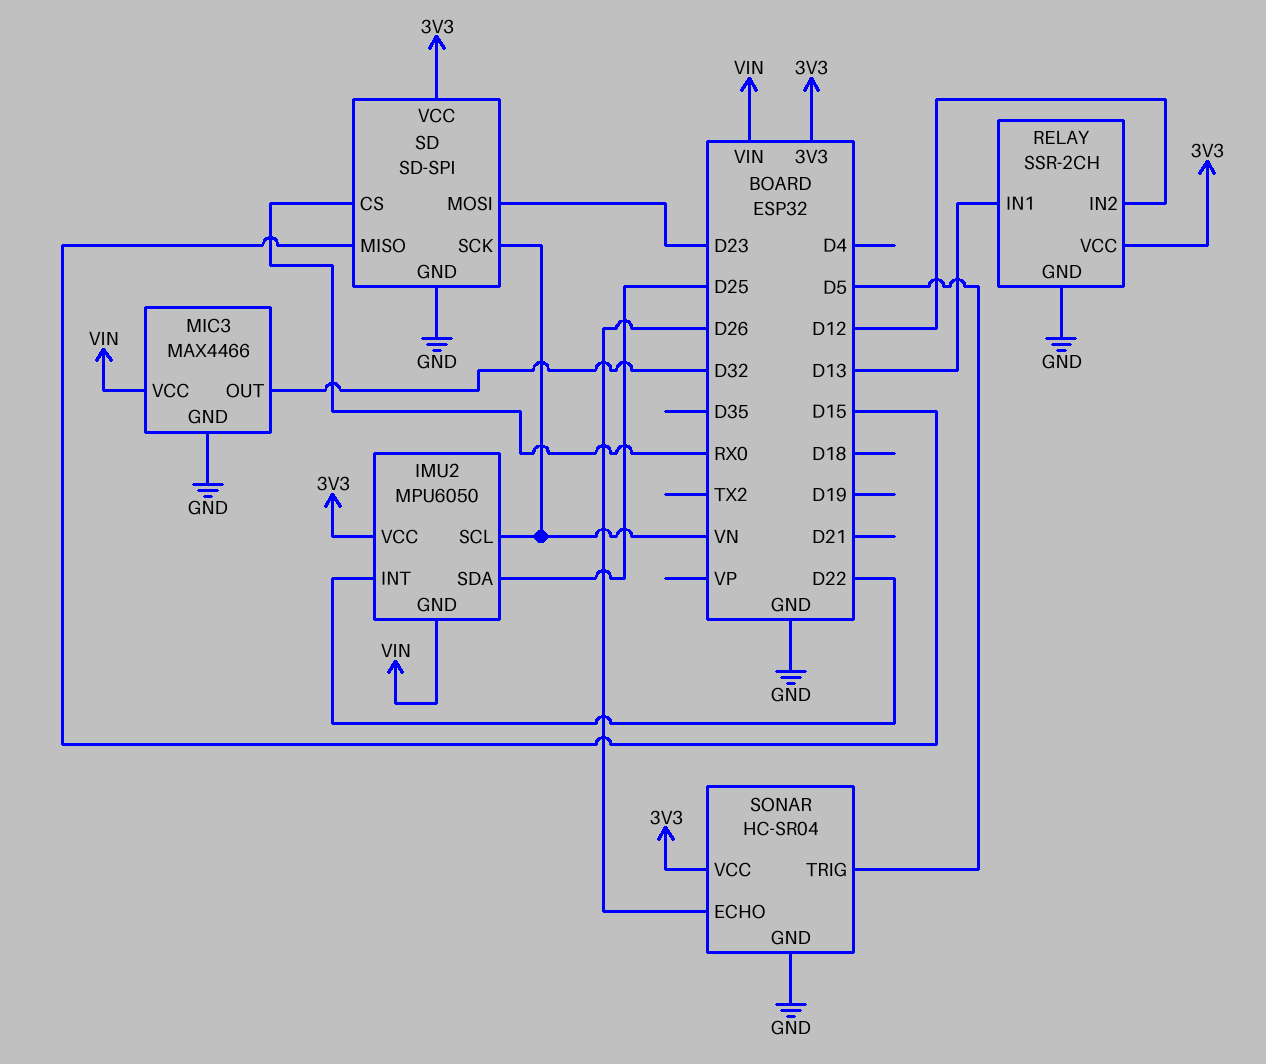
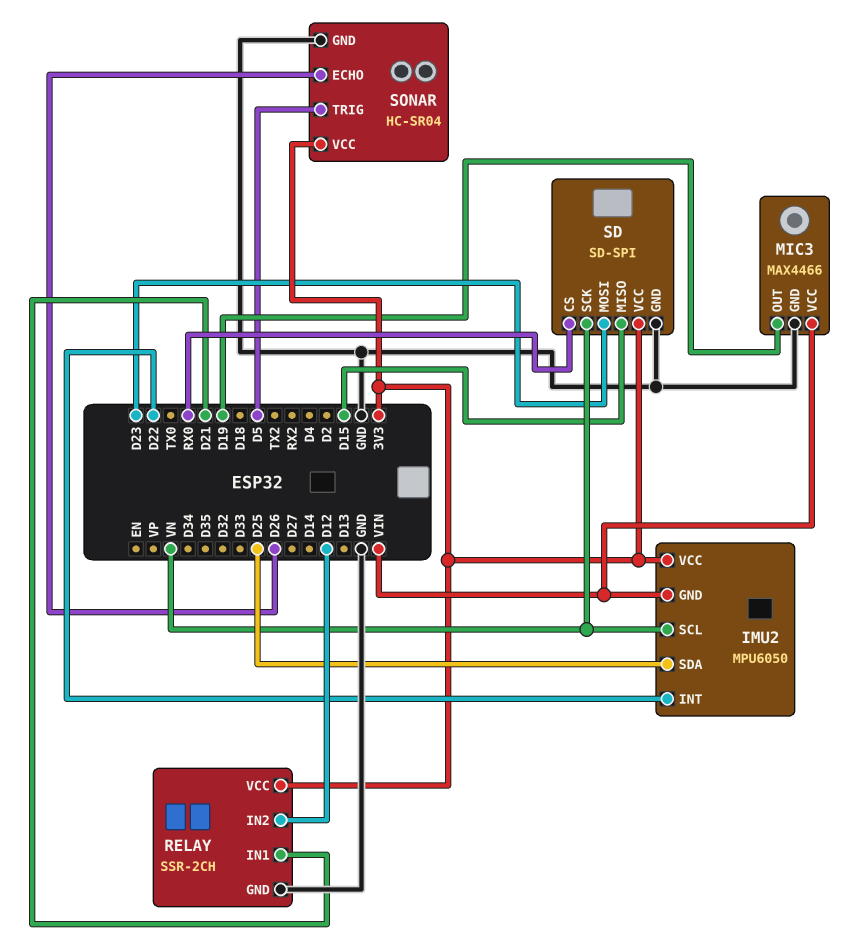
MIC3 pin OUT: D32 -> D19
RELAY pin IN1: D13 -> D21

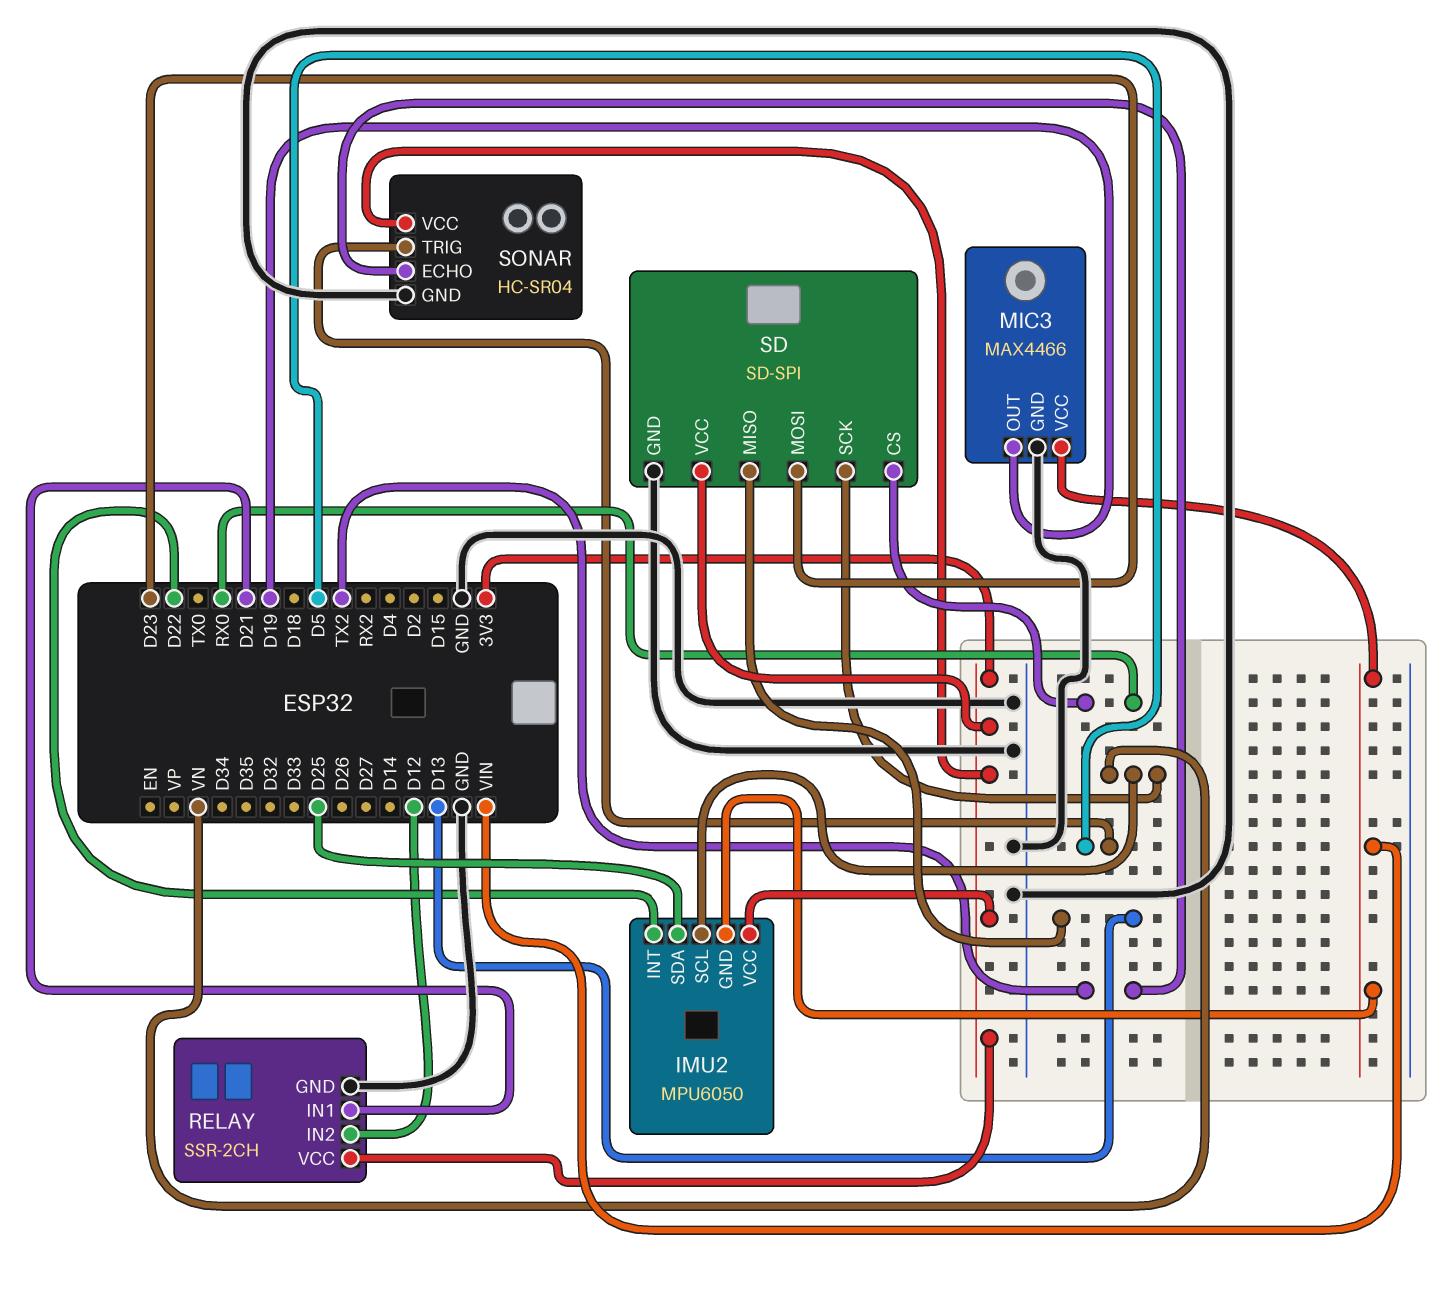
SD pin MISO: D15 -> D13
SONAR pin ECHO: D26 -> TX2

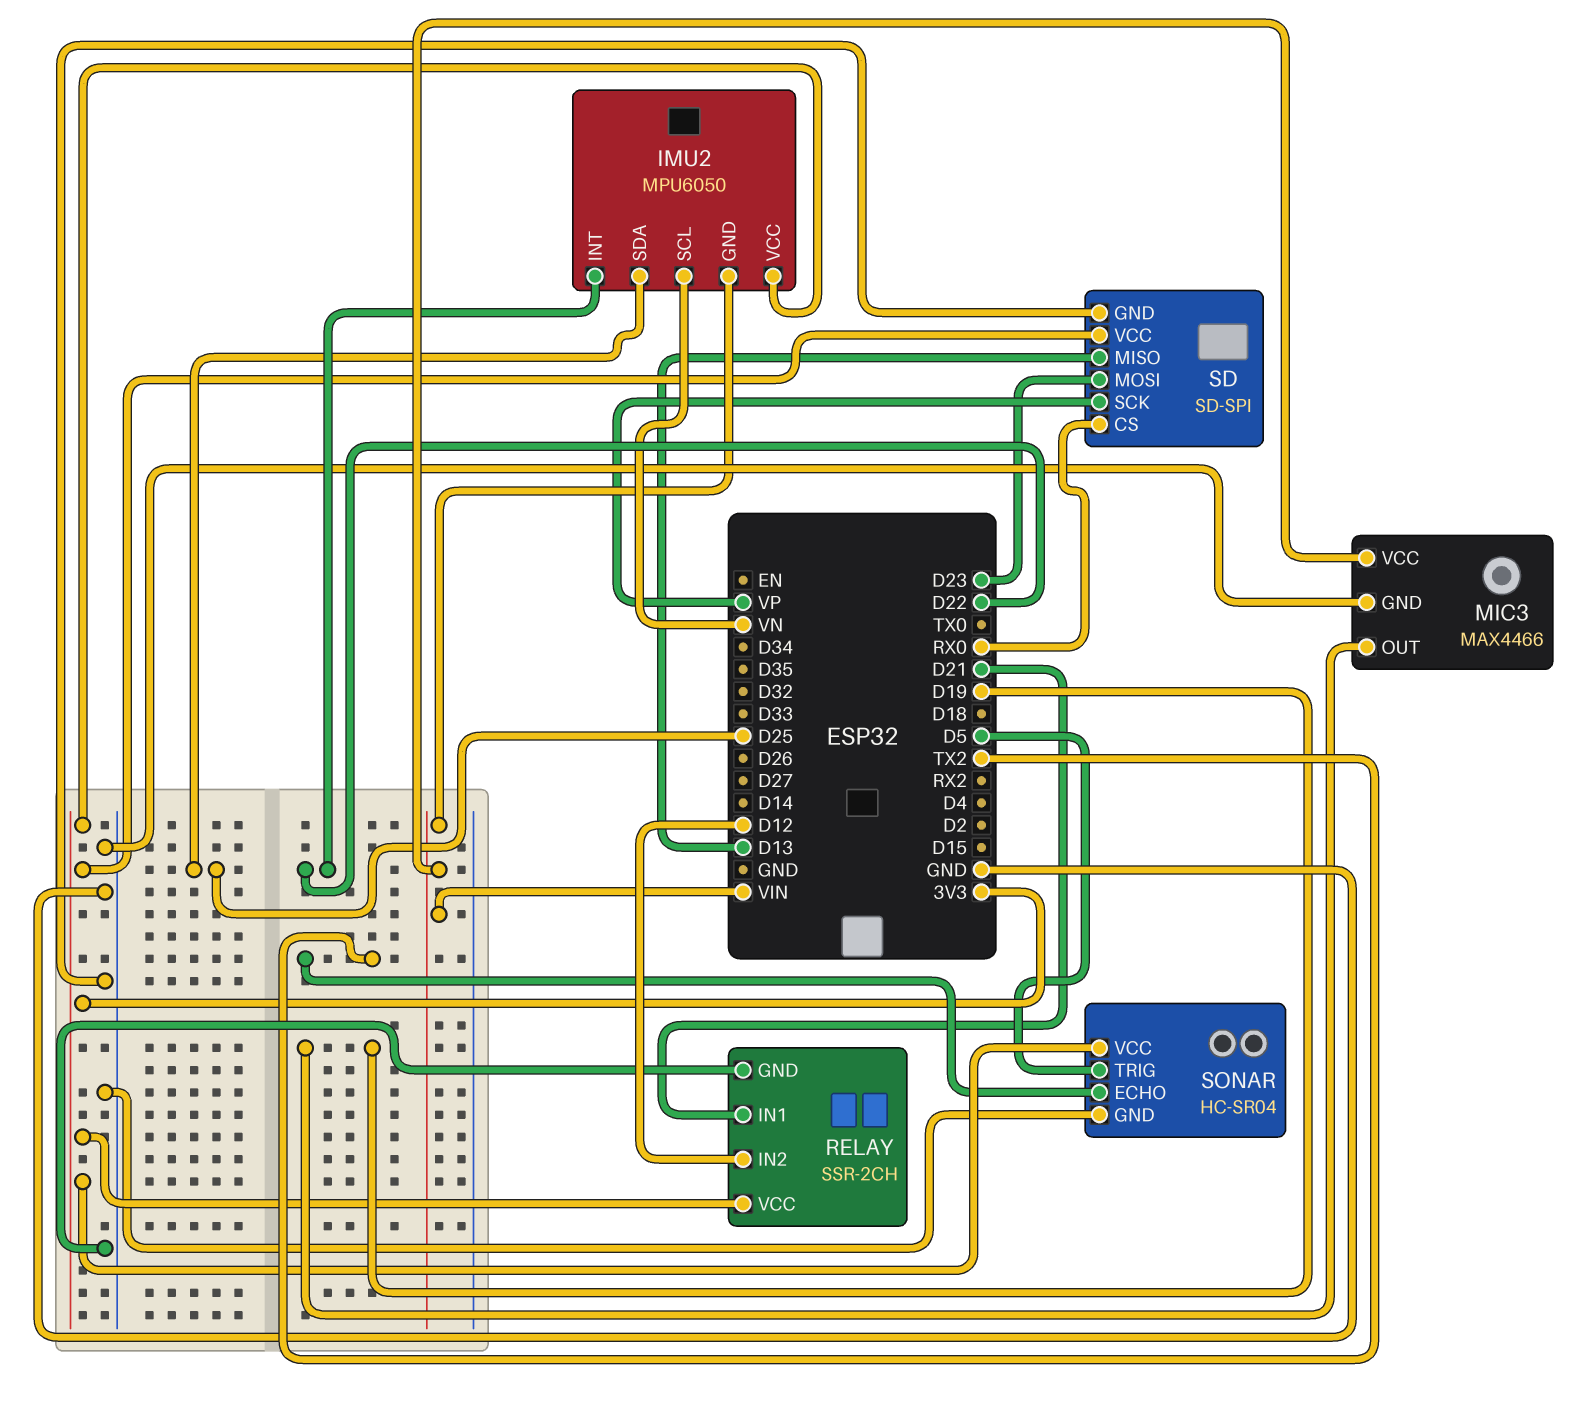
SD pin SCK: VN -> VP

